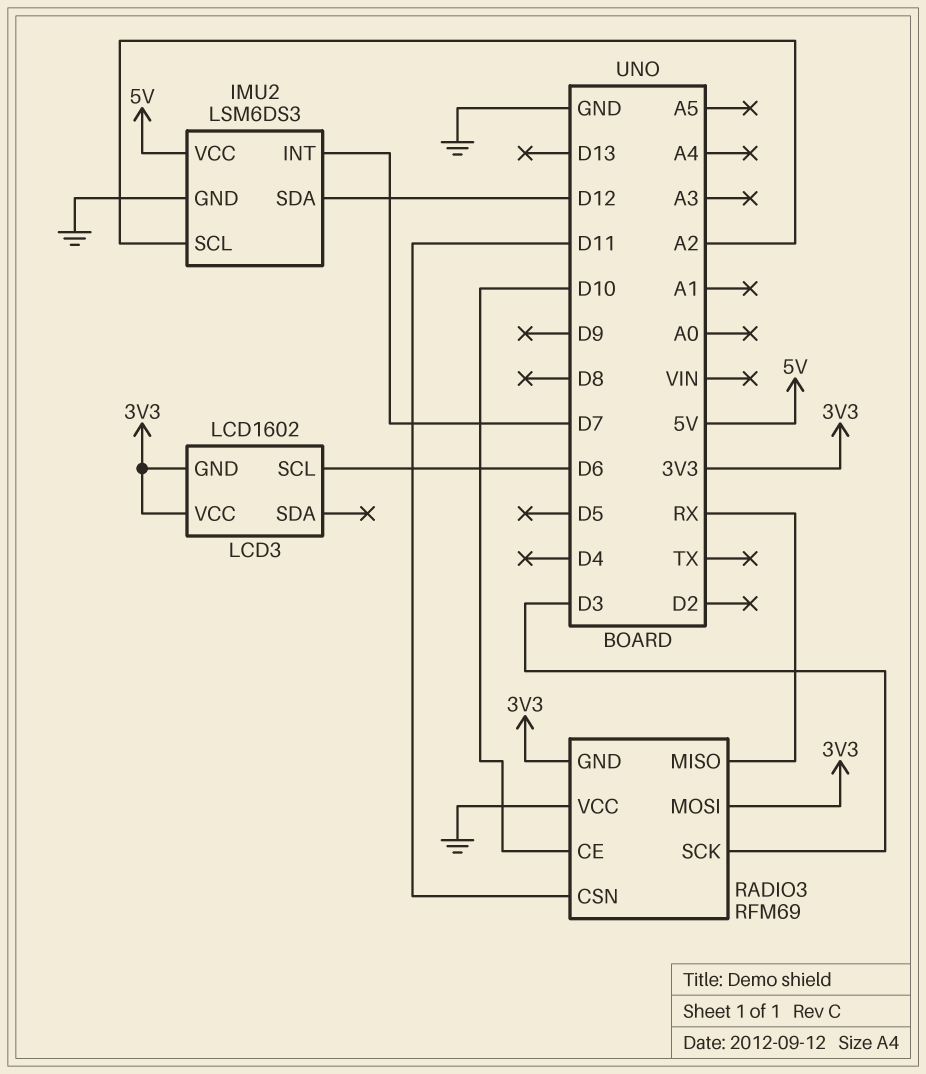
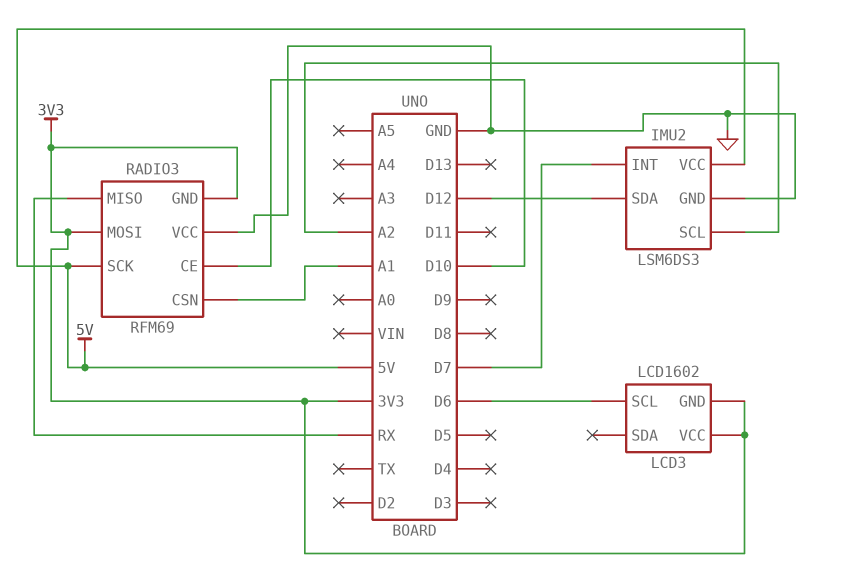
RADIO3 pin CSN: D11 -> A1
RADIO3 pin SCK: D3 -> 5V

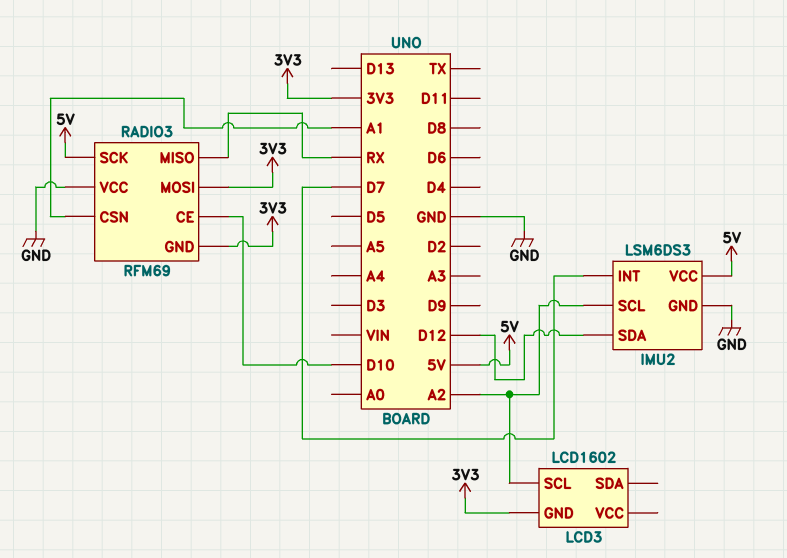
LCD3 pin SCL: D6 -> A2
LCD3 pin VCC: 3V3 -> none

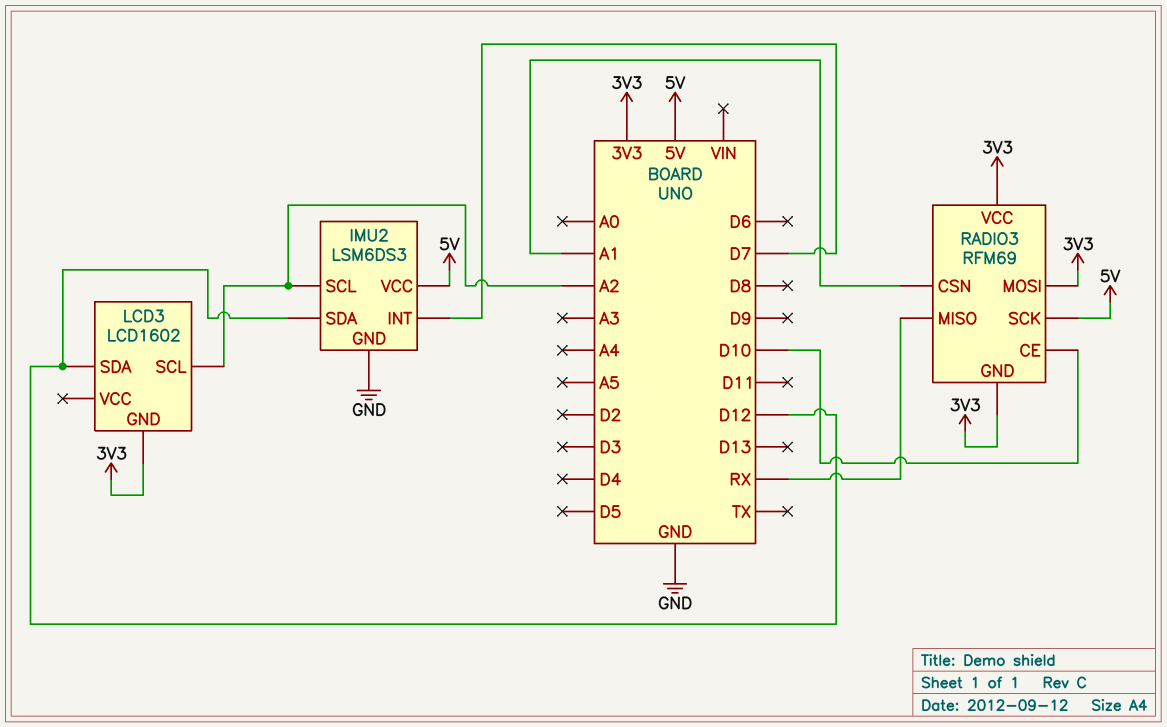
LCD3 pin SDA: none -> D12
RADIO3 pin VCC: GND -> 3V3

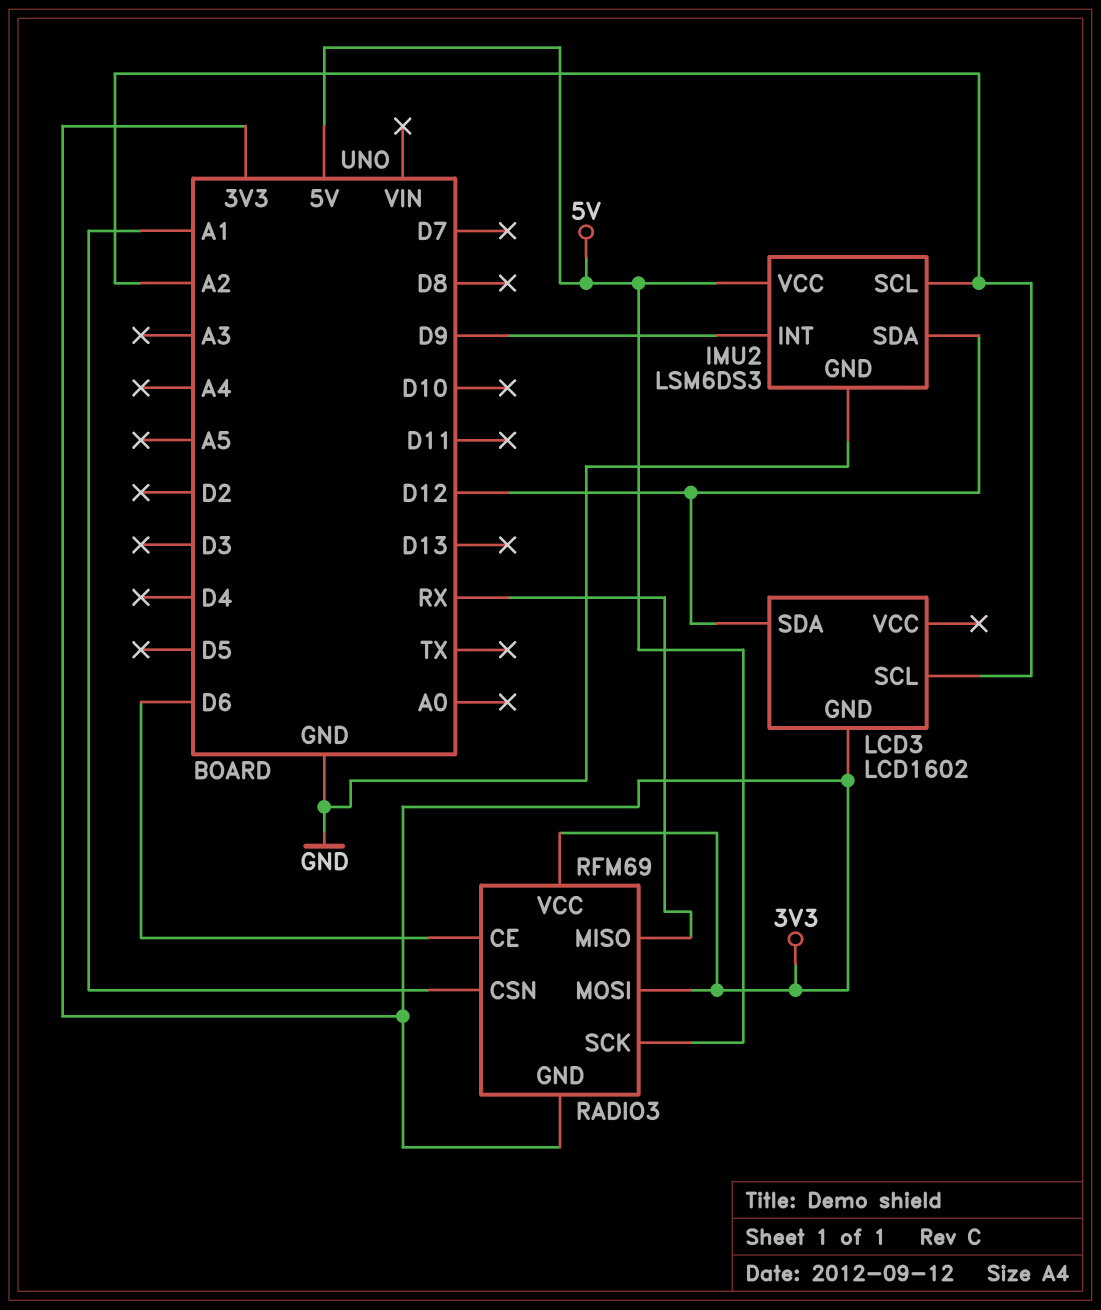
IMU2 pin INT: D7 -> D9
RADIO3 pin CE: D10 -> D6

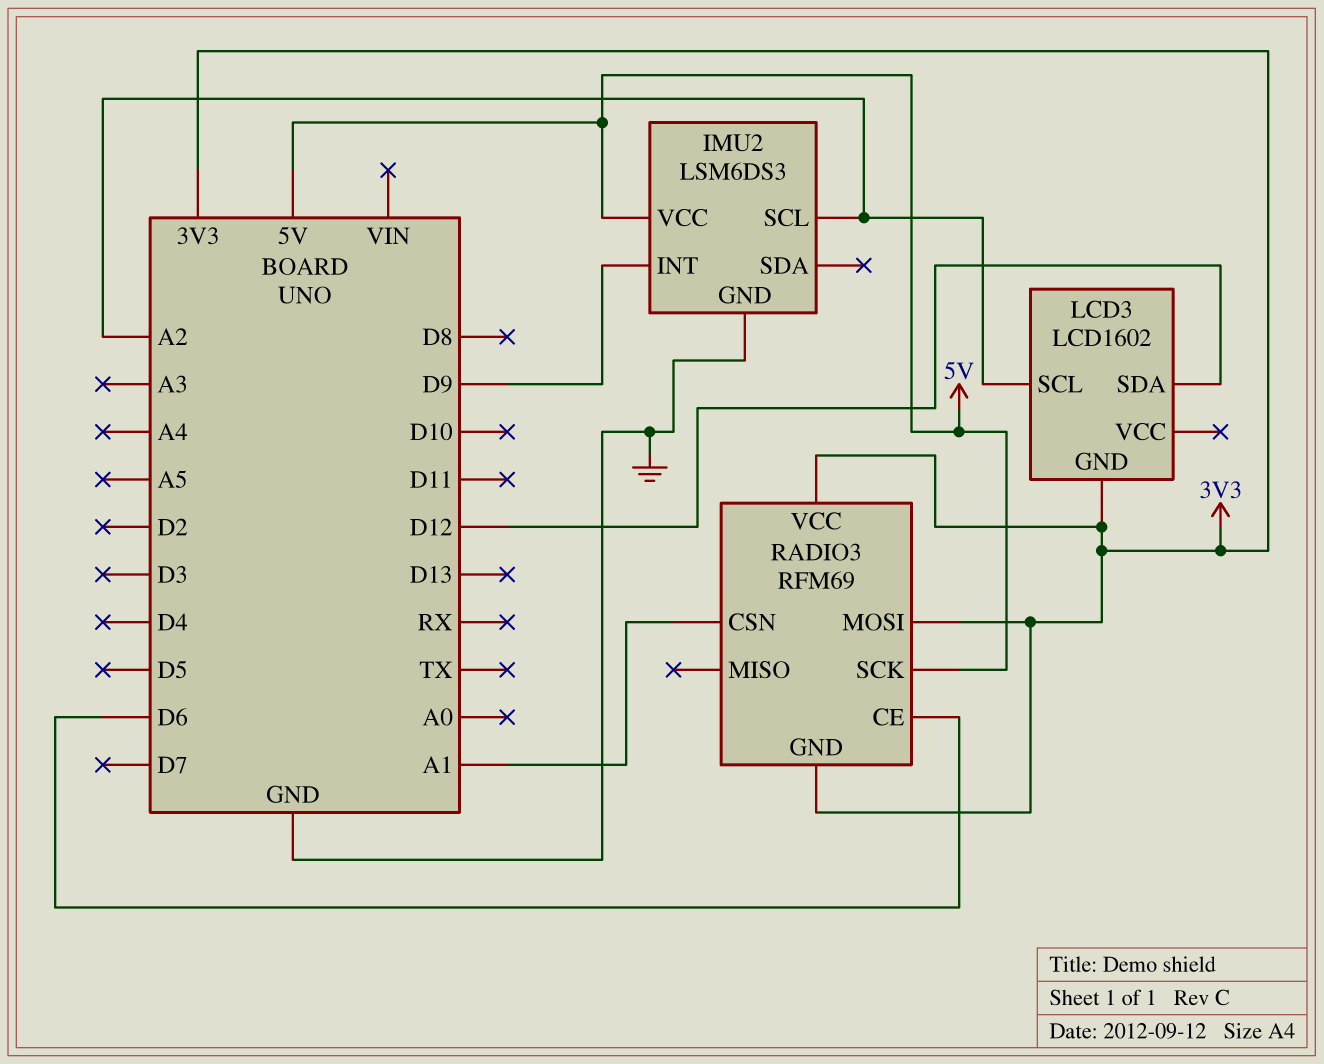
IMU2 pin SDA: D12 -> none
RADIO3 pin MISO: RX -> none

